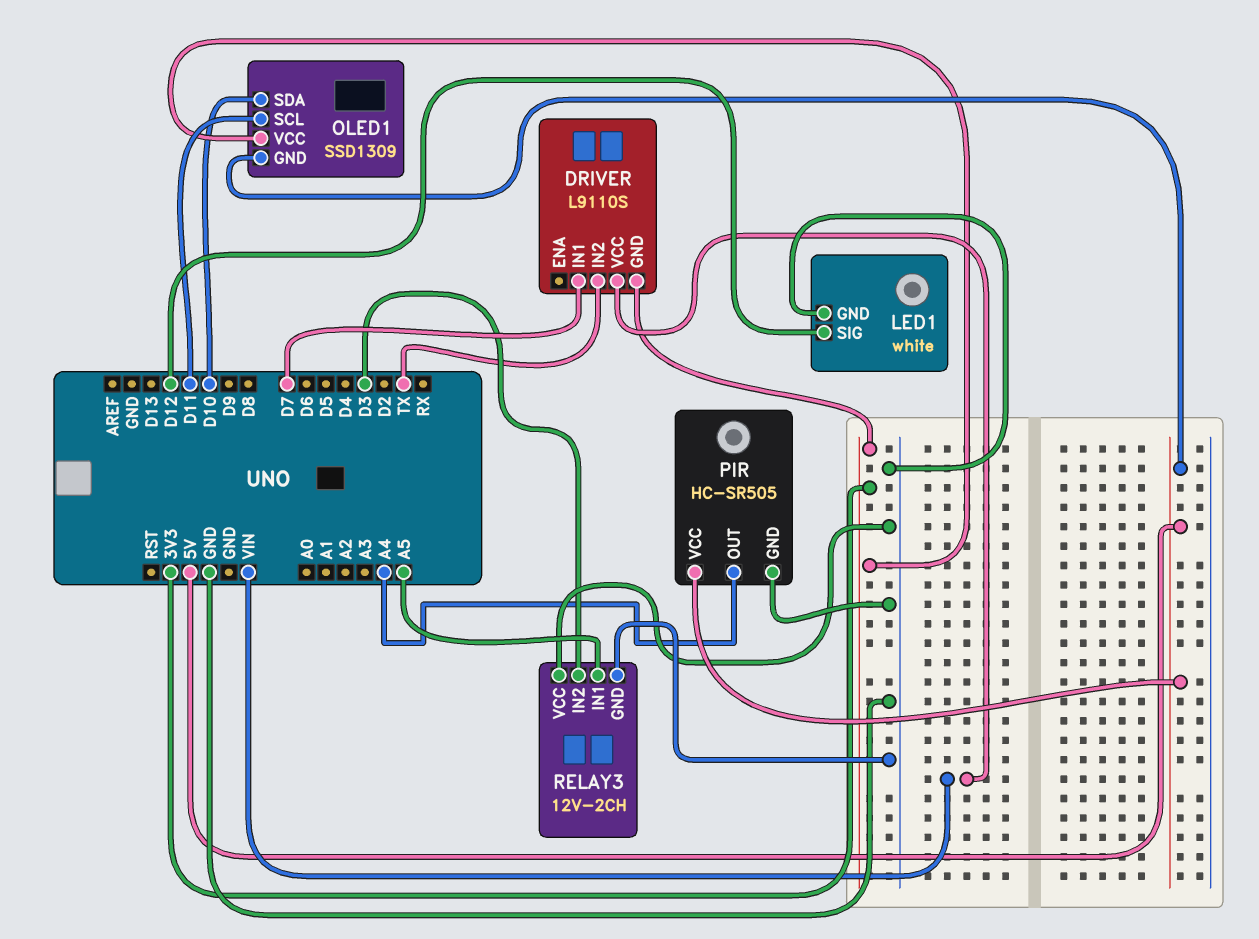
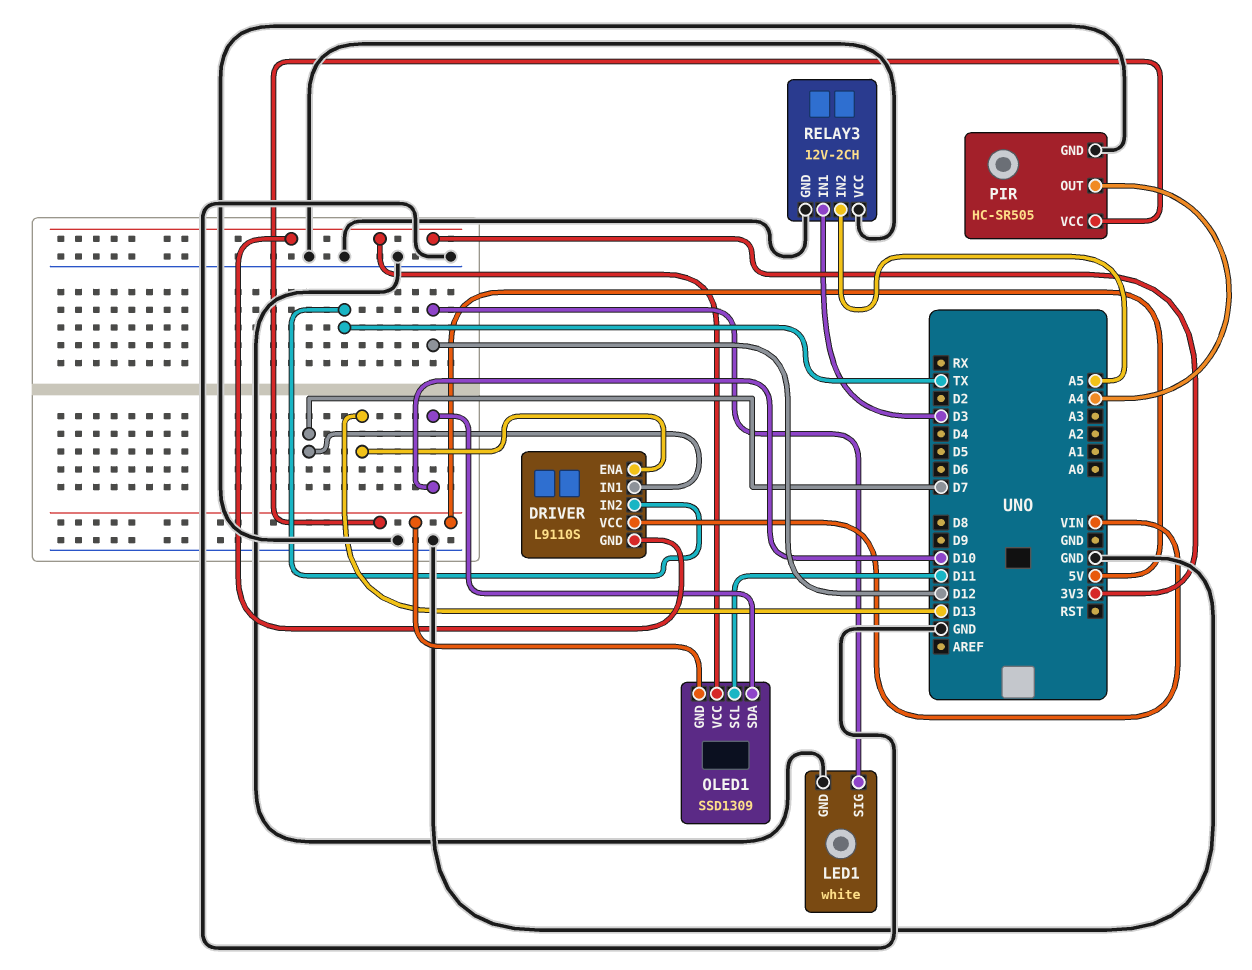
DRIVER pin ENA: none -> D13
RELAY3 pin IN1: A5 -> D3
RELAY3 pin IN2: D3 -> A5

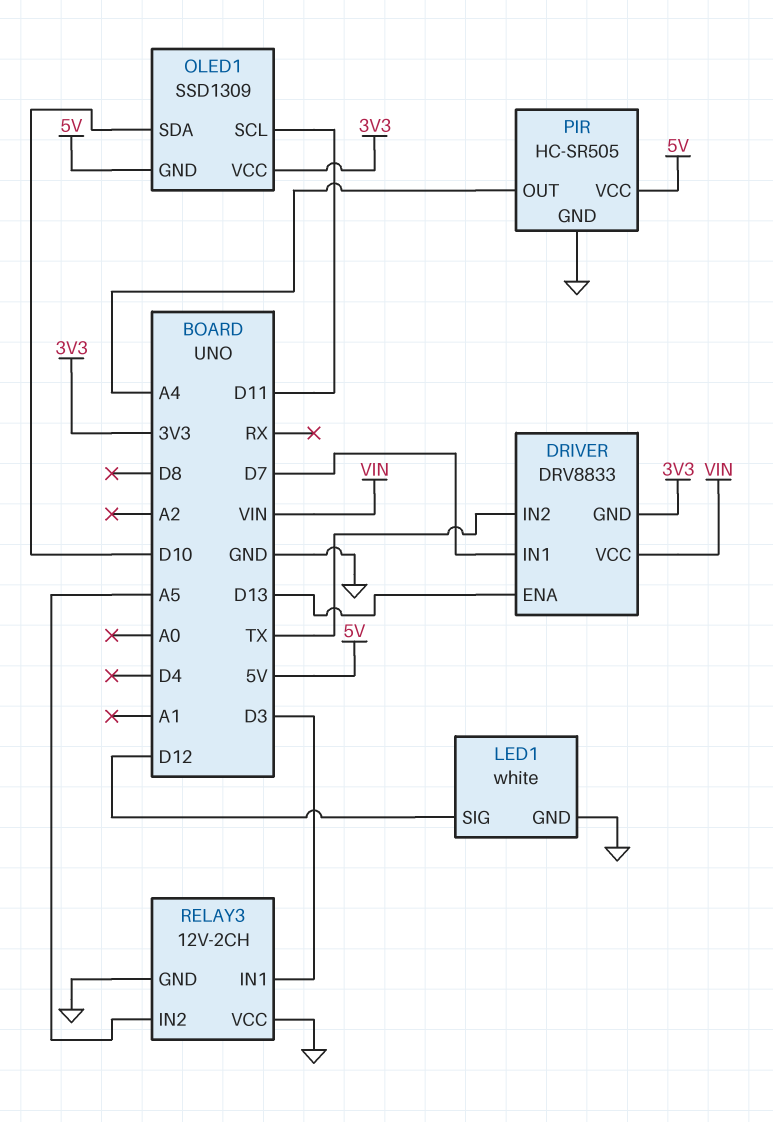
DRIVER: L9110S -> DRV8833

